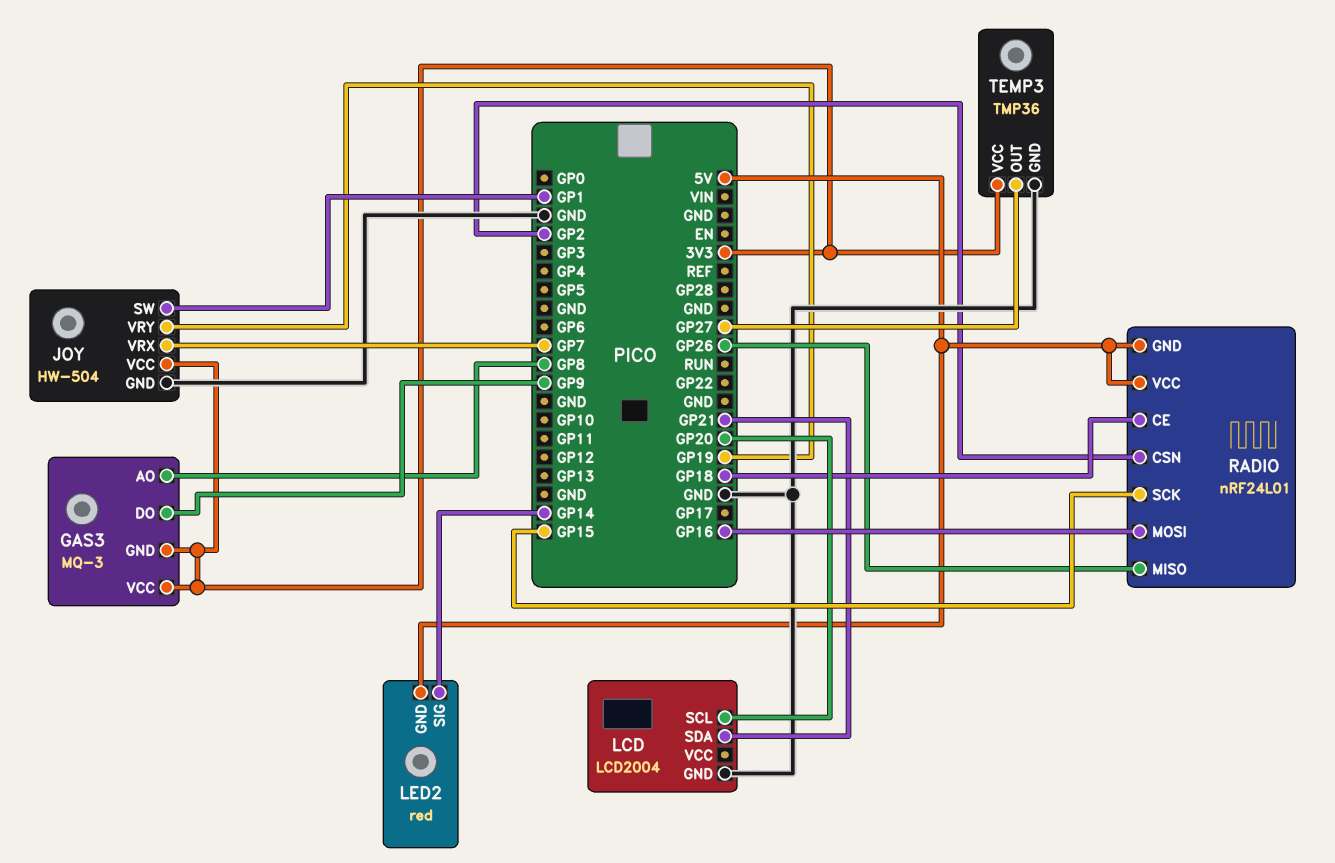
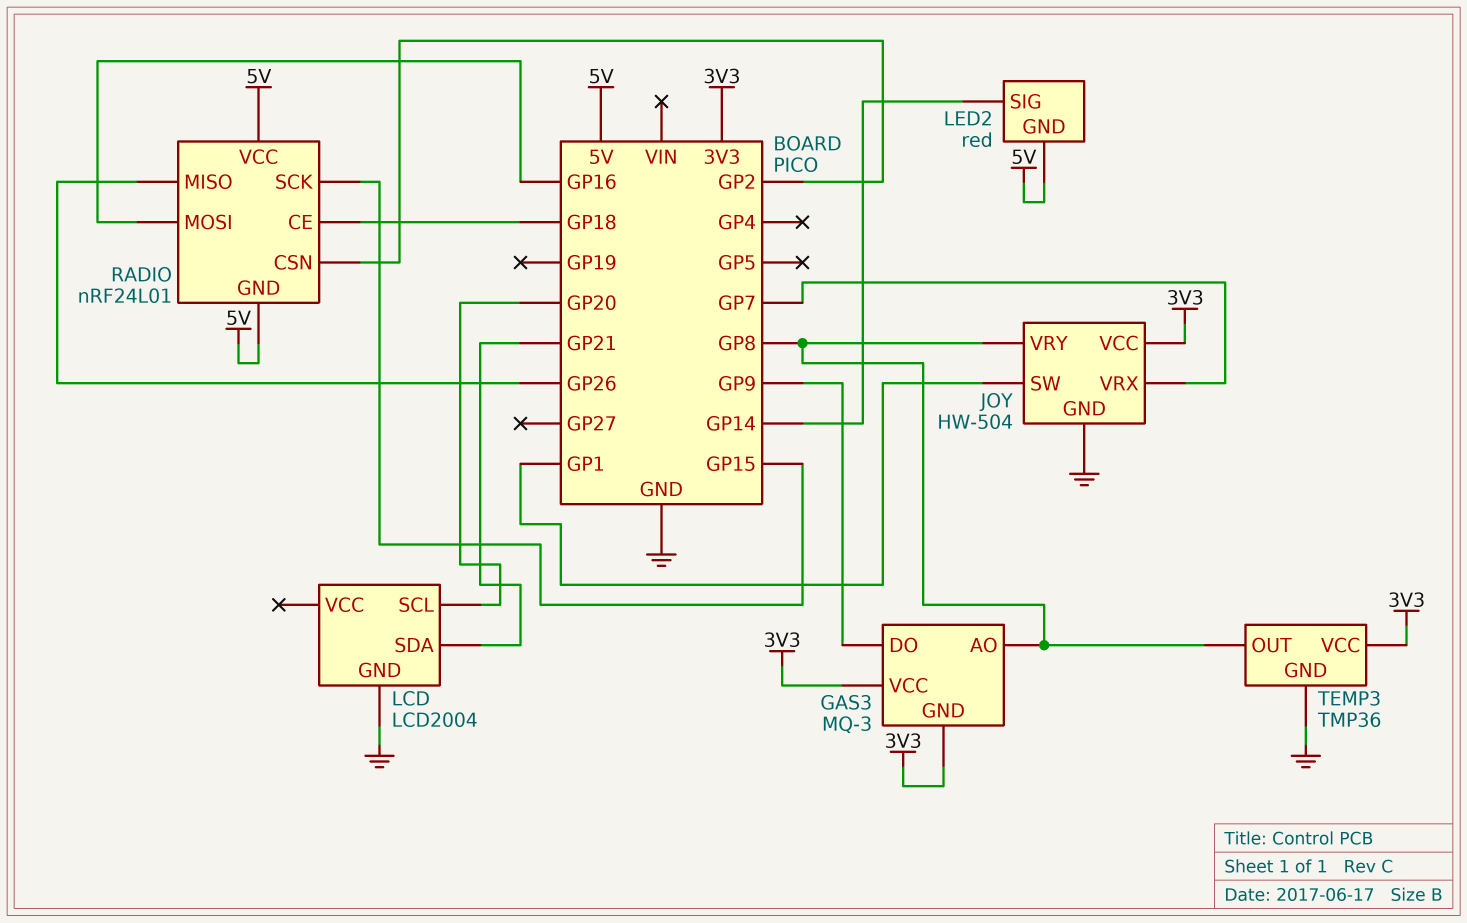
JOY pin VRY: GP19 -> GP8
TEMP3 pin OUT: GP27 -> GP8

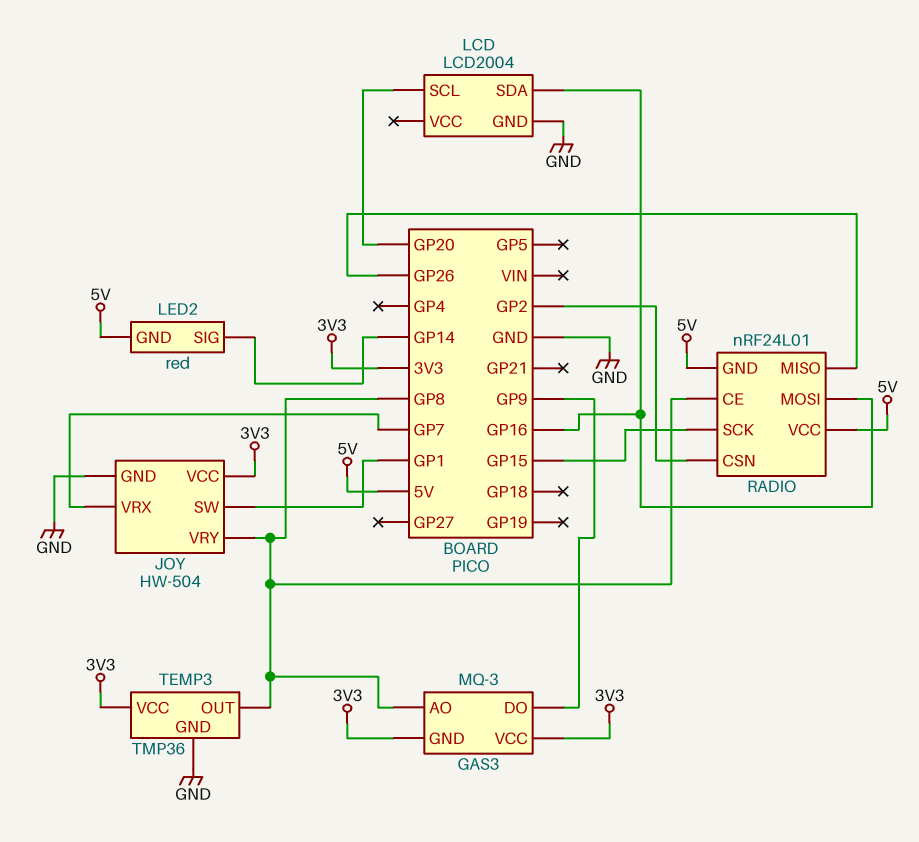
LCD pin SDA: GP21 -> GP16
RADIO pin CE: GP18 -> GP8

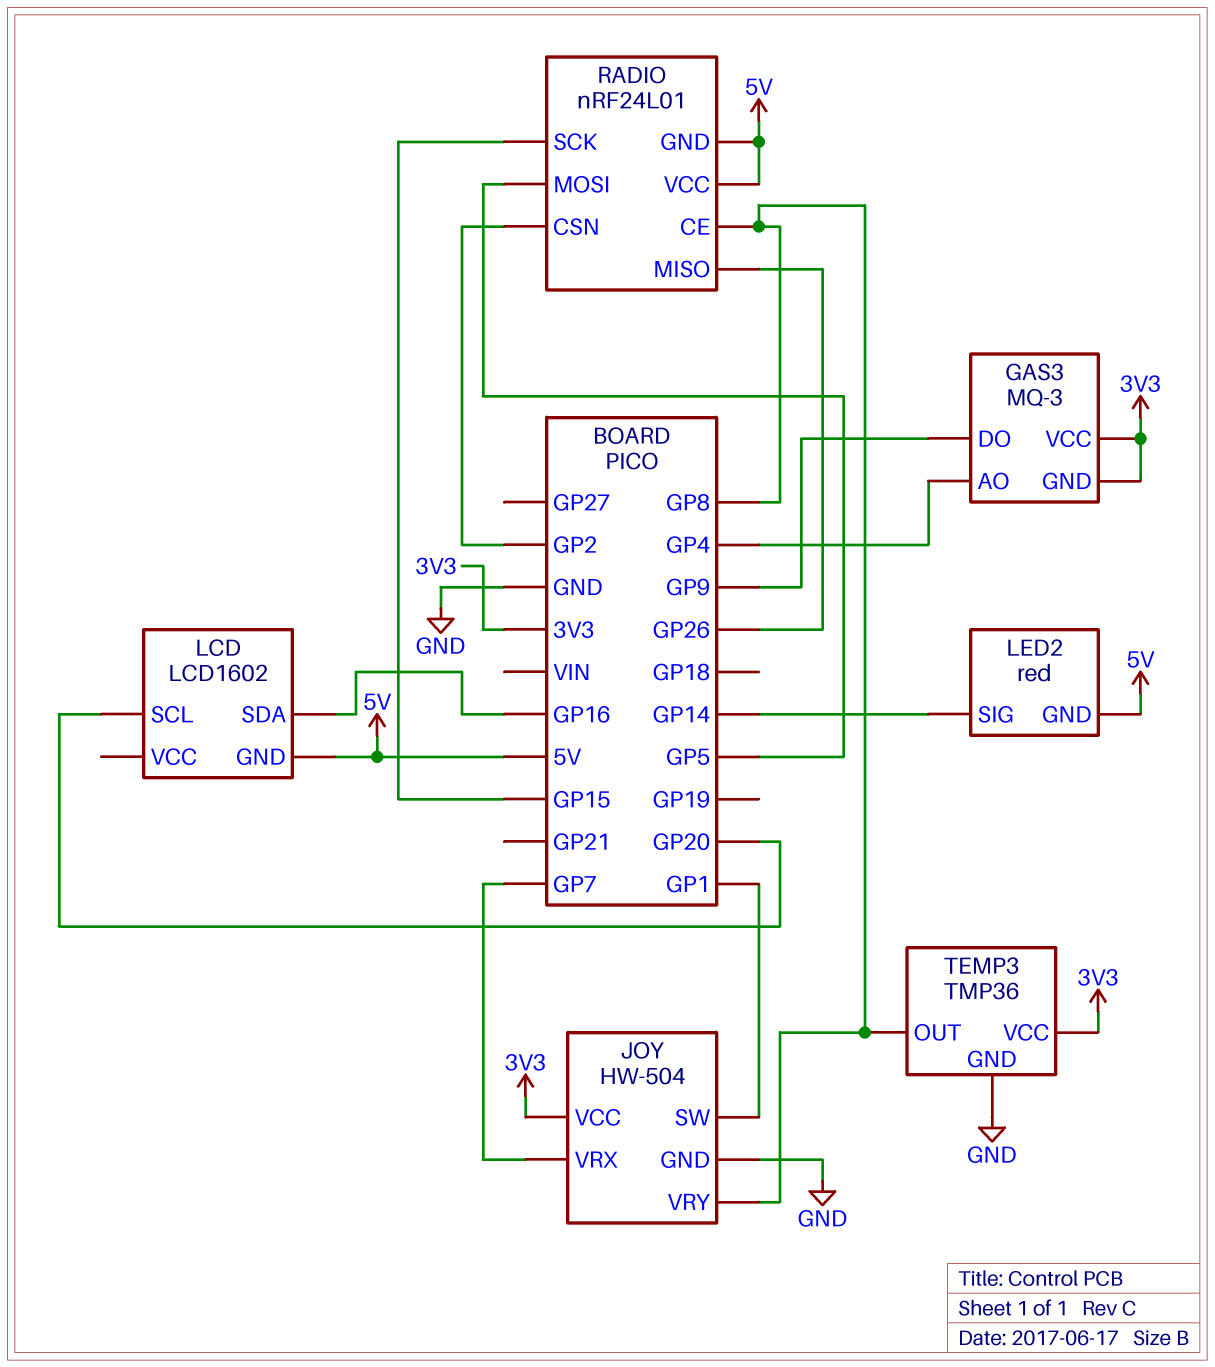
GAS3 pin AO: GP8 -> GP4
LCD: LCD2004 -> LCD1602
LCD pin GND: GND -> 5V
RADIO pin MOSI: GP16 -> GP5

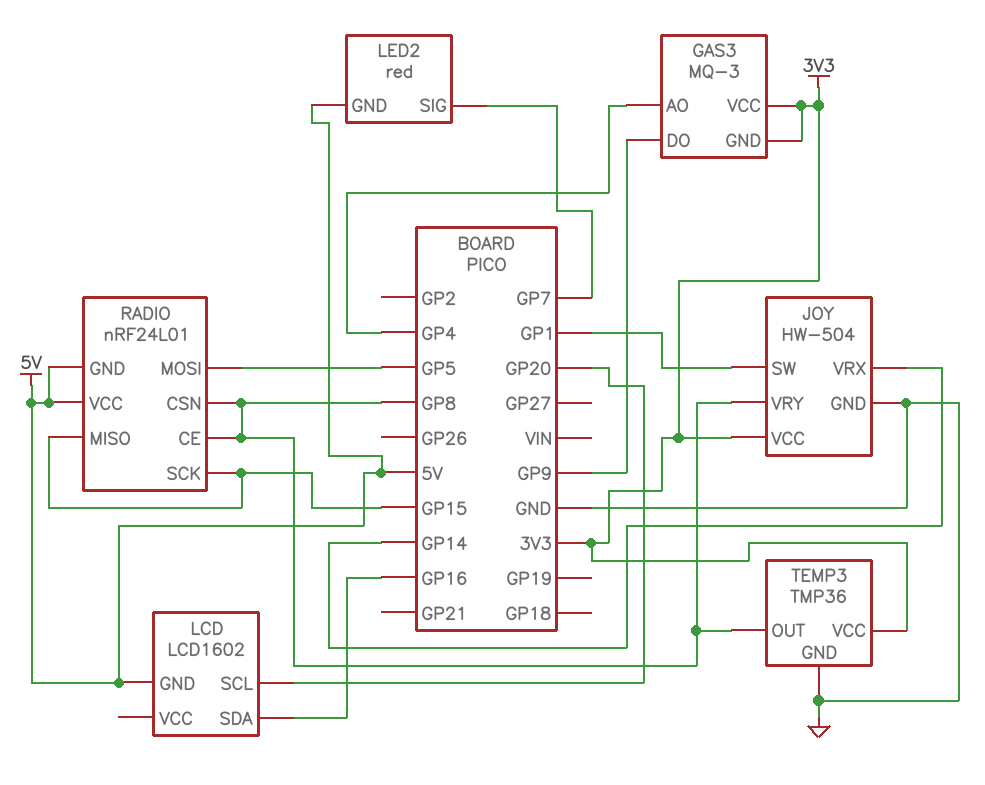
JOY pin VRX: GP7 -> GP14
LED2 pin SIG: GP14 -> GP7
RADIO pin CSN: GP2 -> GP8
RADIO pin MISO: GP26 -> GP15

